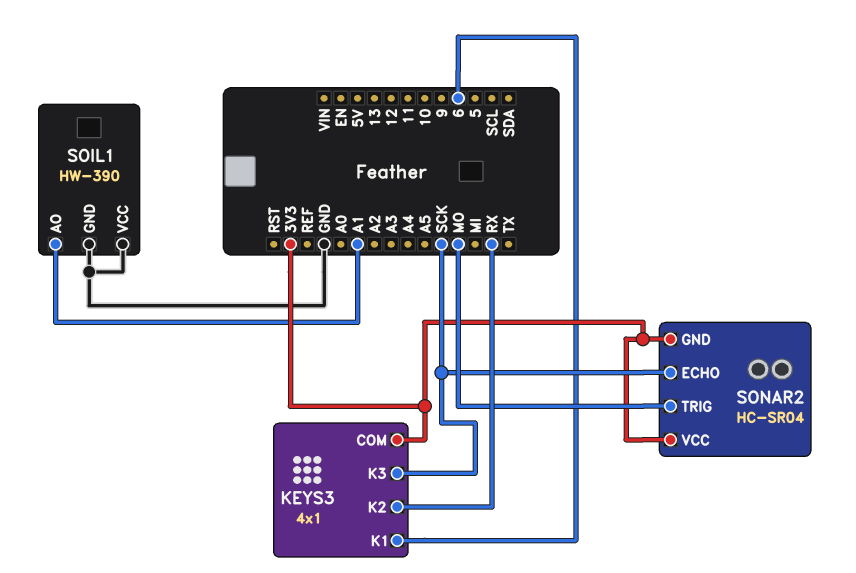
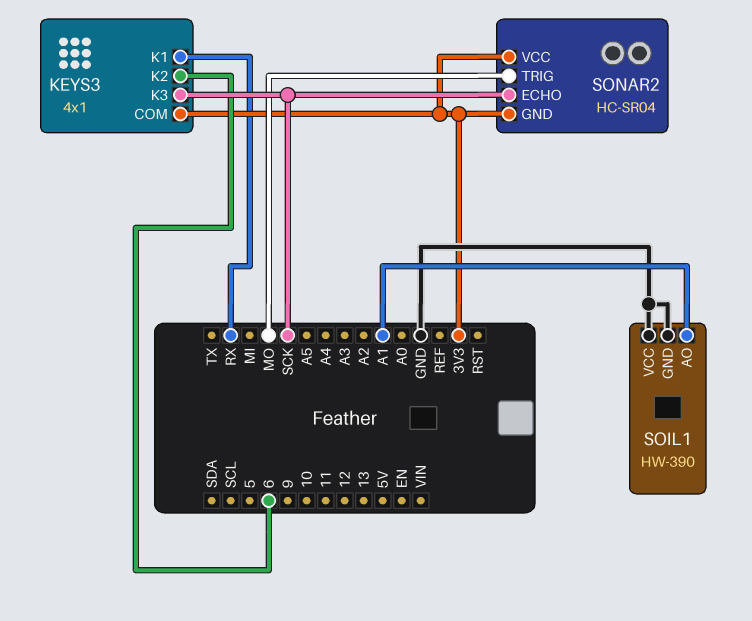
KEYS3 pin K1: 6 -> RX
KEYS3 pin K2: RX -> 6

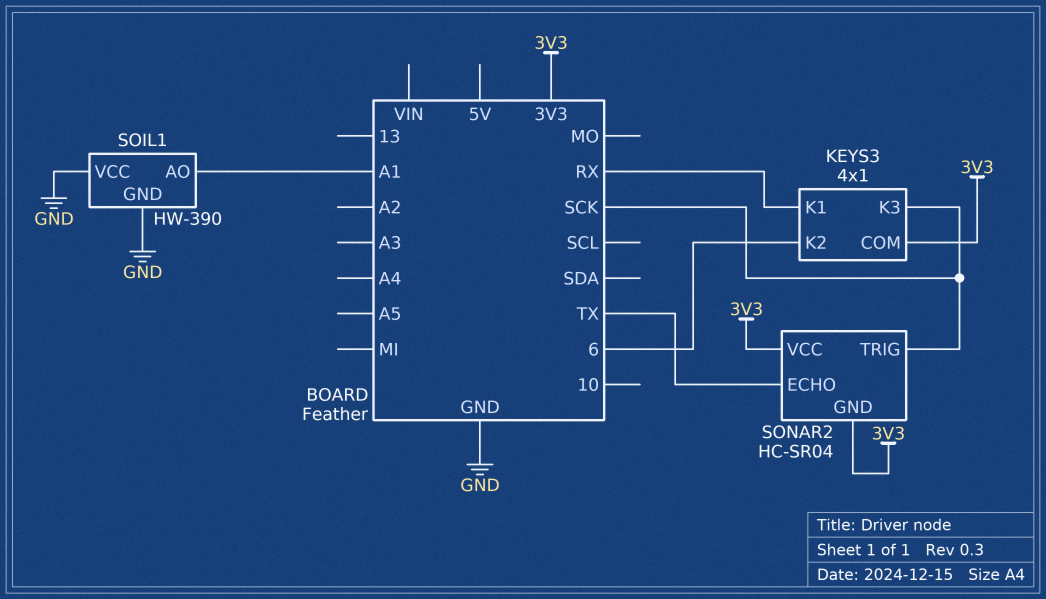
SONAR2 pin ECHO: SCK -> TX
SONAR2 pin TRIG: MO -> SCK

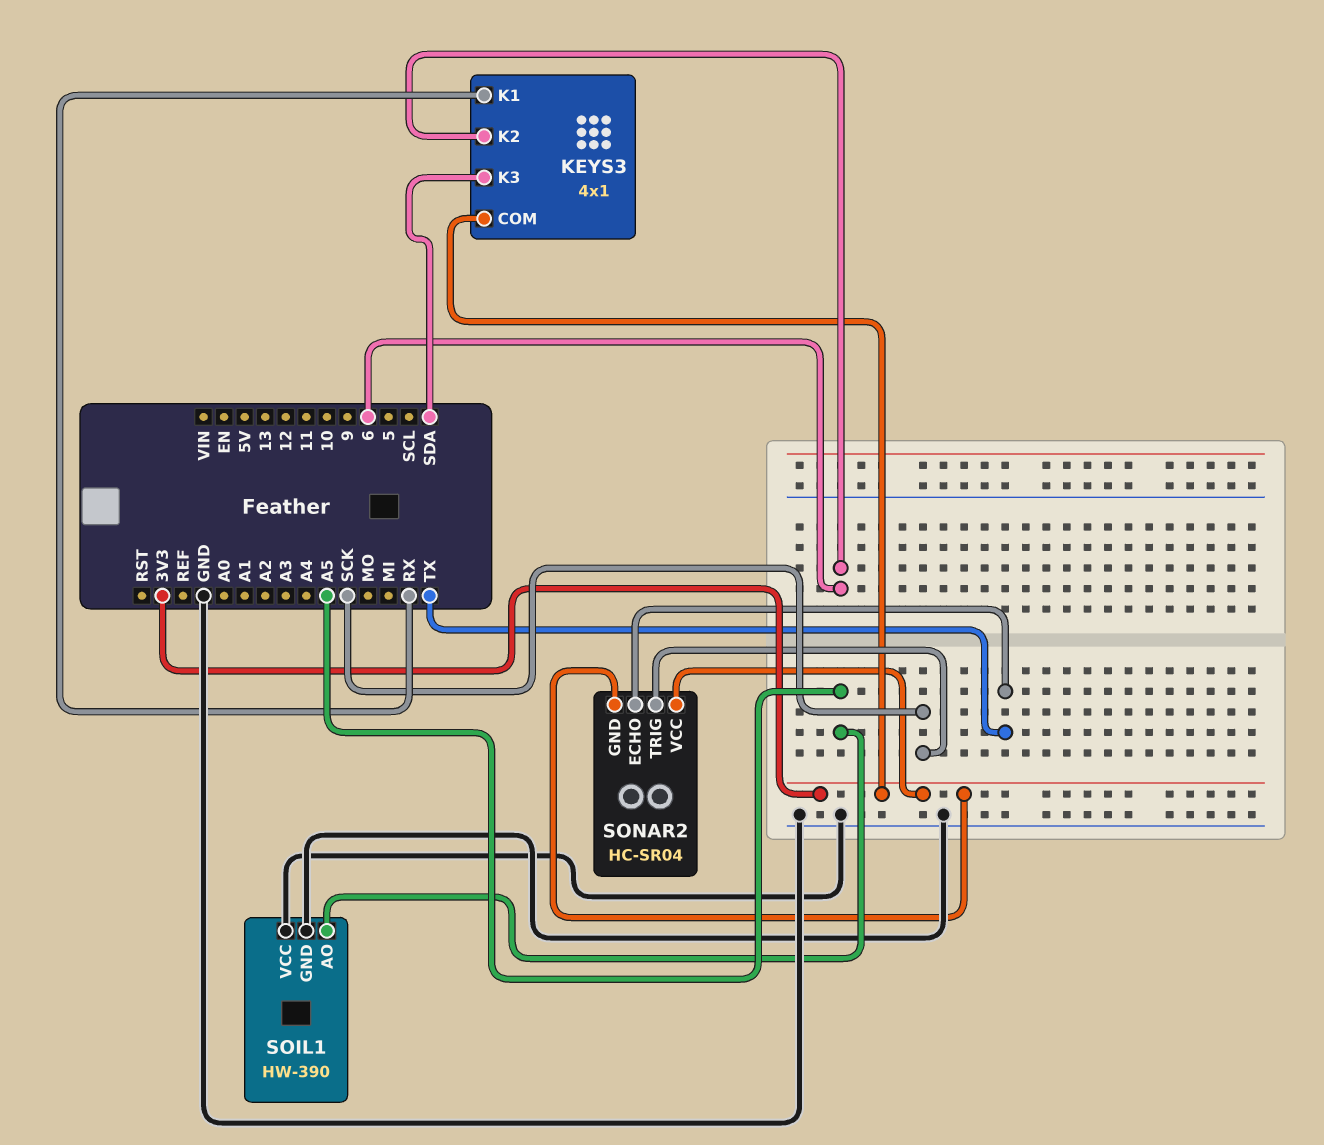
KEYS3 pin K3: SCK -> SDA
SOIL1 pin AO: A1 -> A5

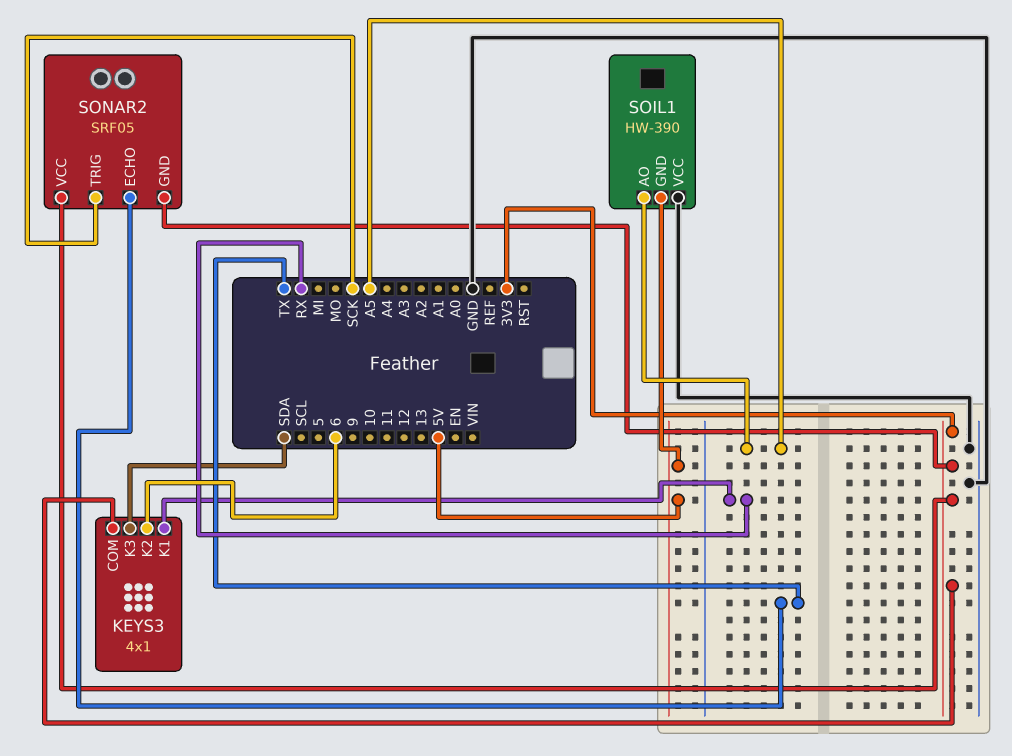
SOIL1 pin GND: GND -> 5V
SONAR2: HC-SR04 -> SRF05

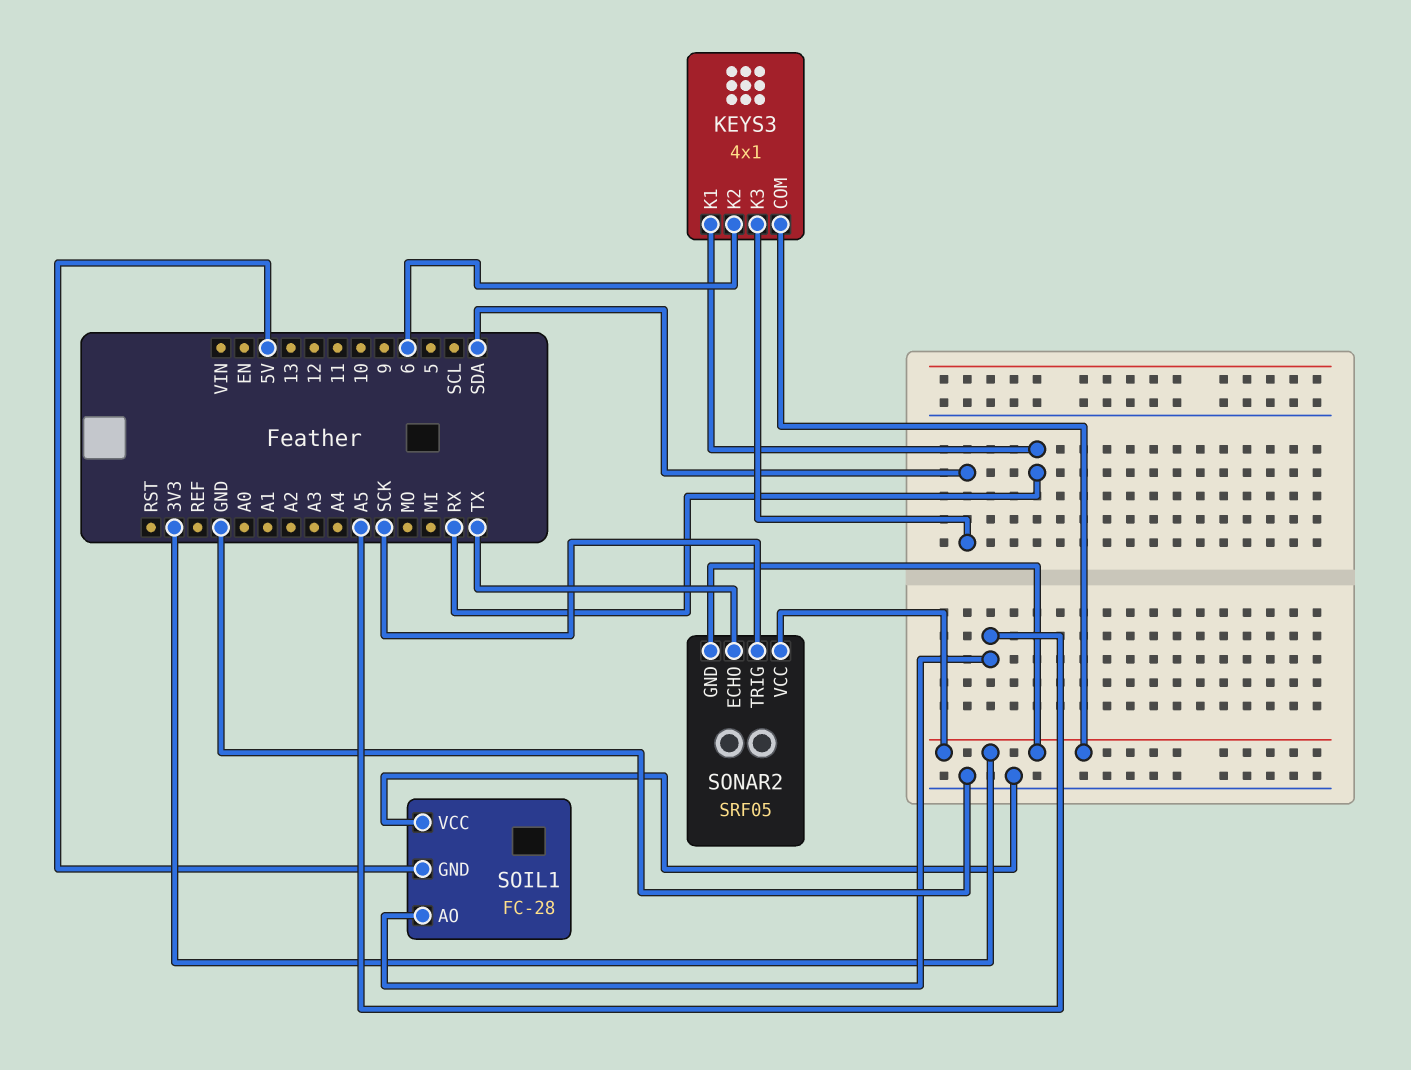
SOIL1: HW-390 -> FC-28

